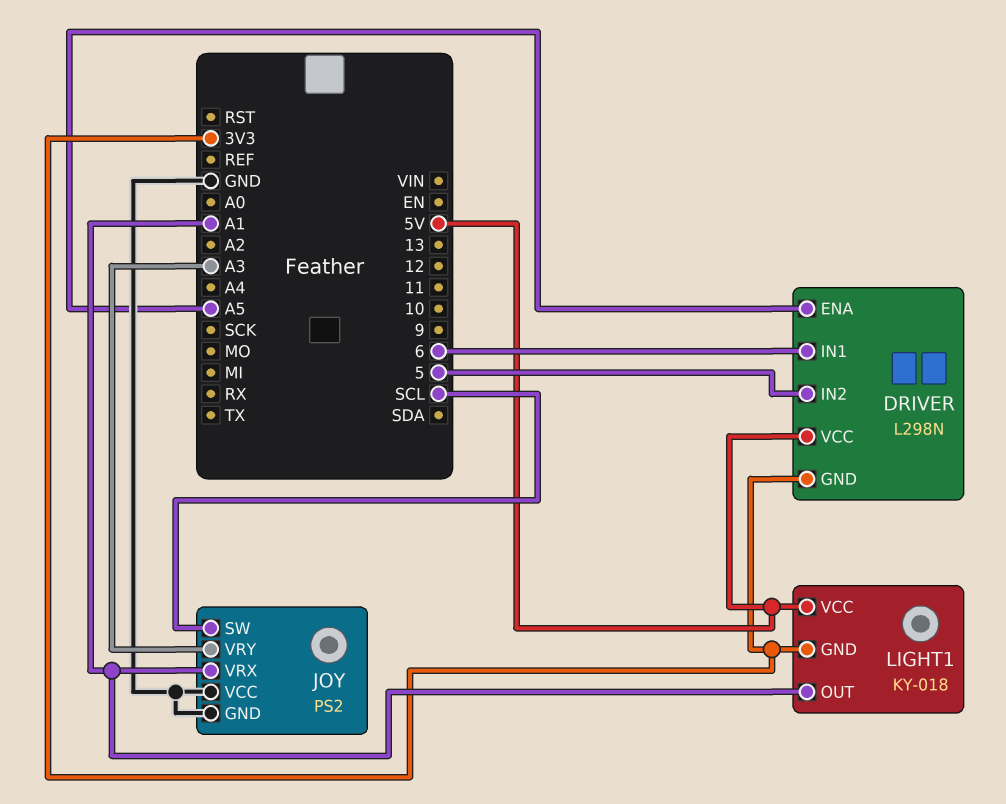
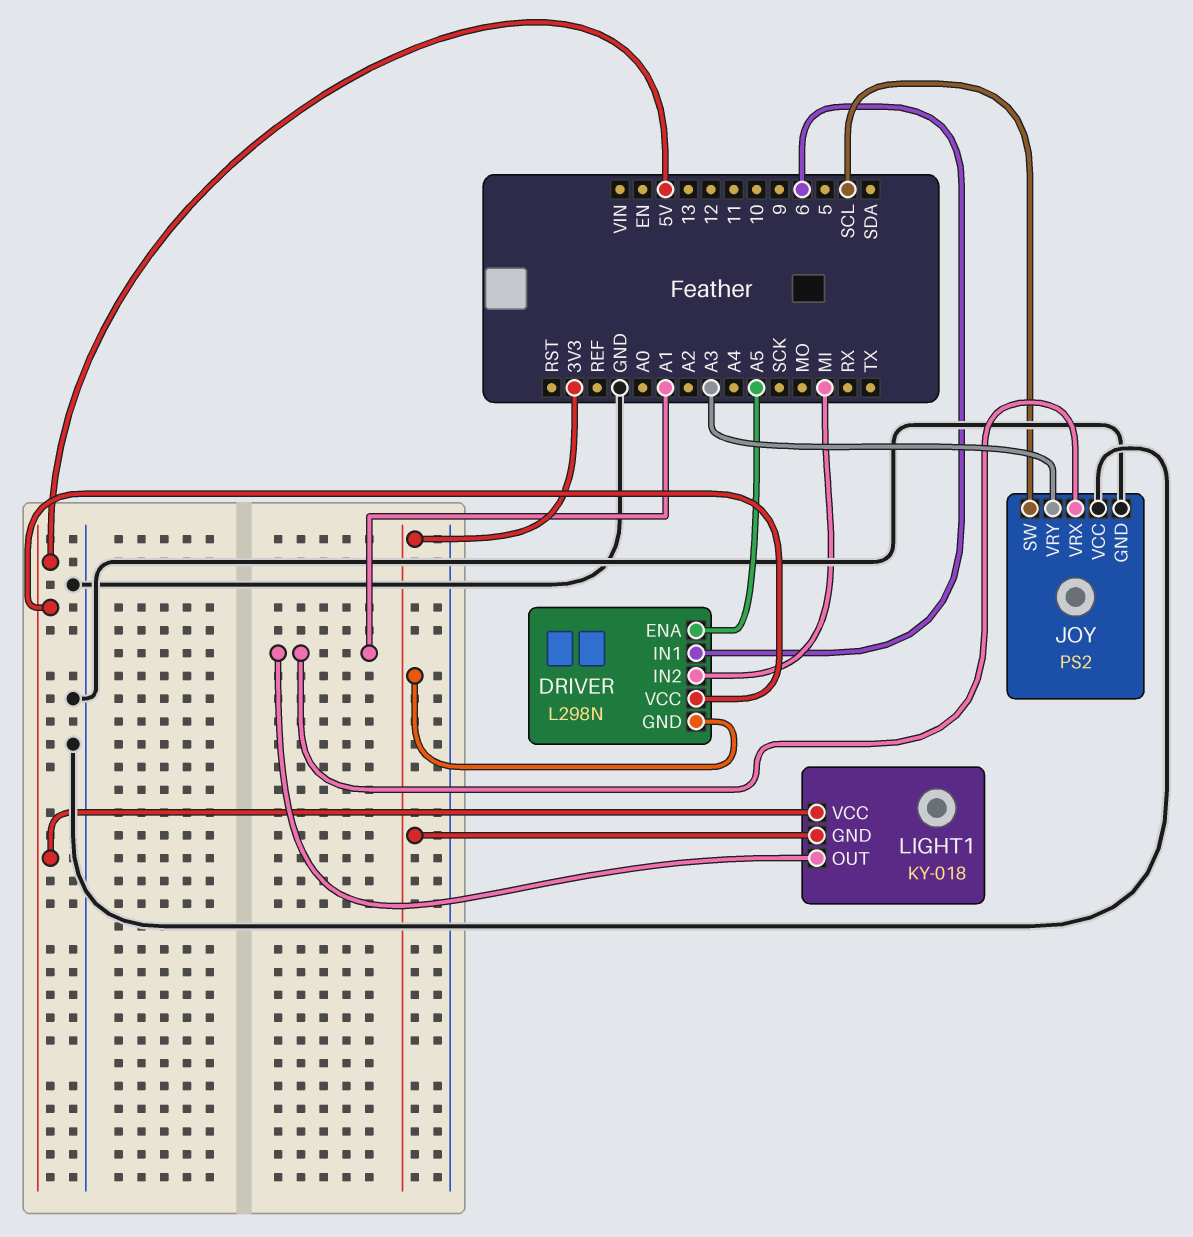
DRIVER pin IN2: 5 -> MI

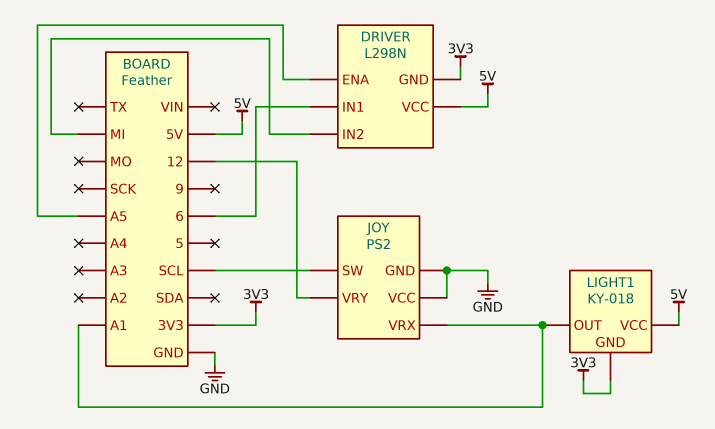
JOY pin VRY: A3 -> 12

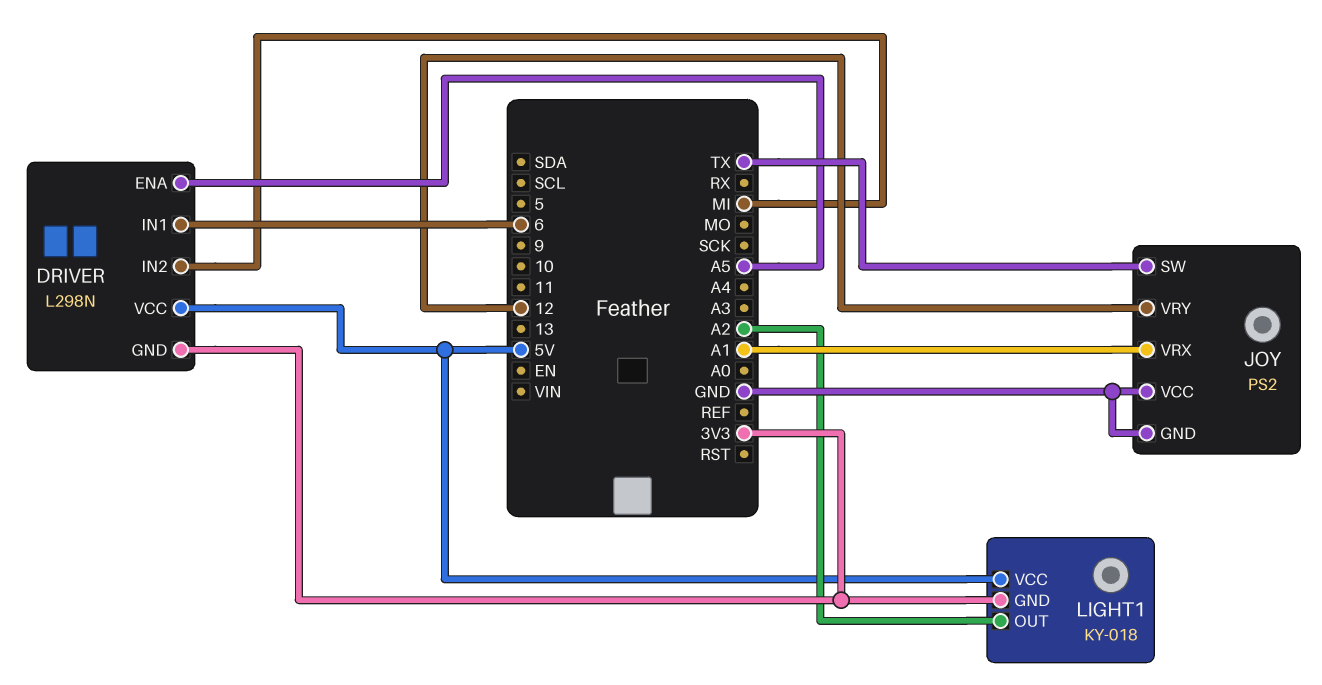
JOY pin SW: SCL -> TX
LIGHT1 pin OUT: A1 -> A2

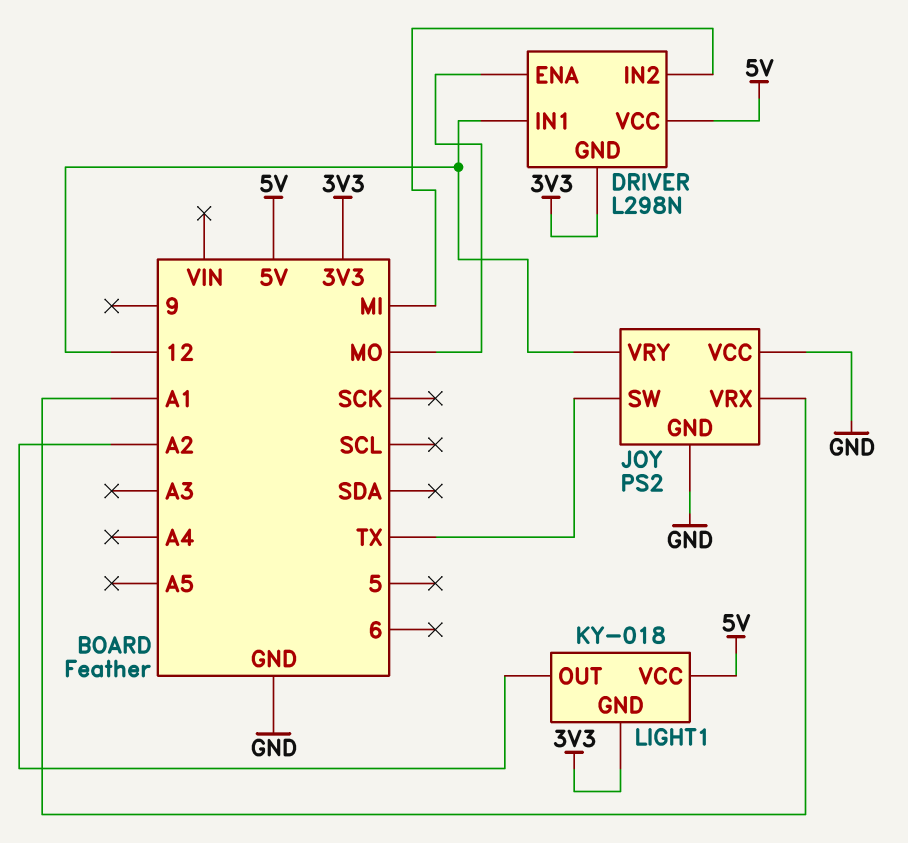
DRIVER pin ENA: A5 -> MO
DRIVER pin IN1: 6 -> 12

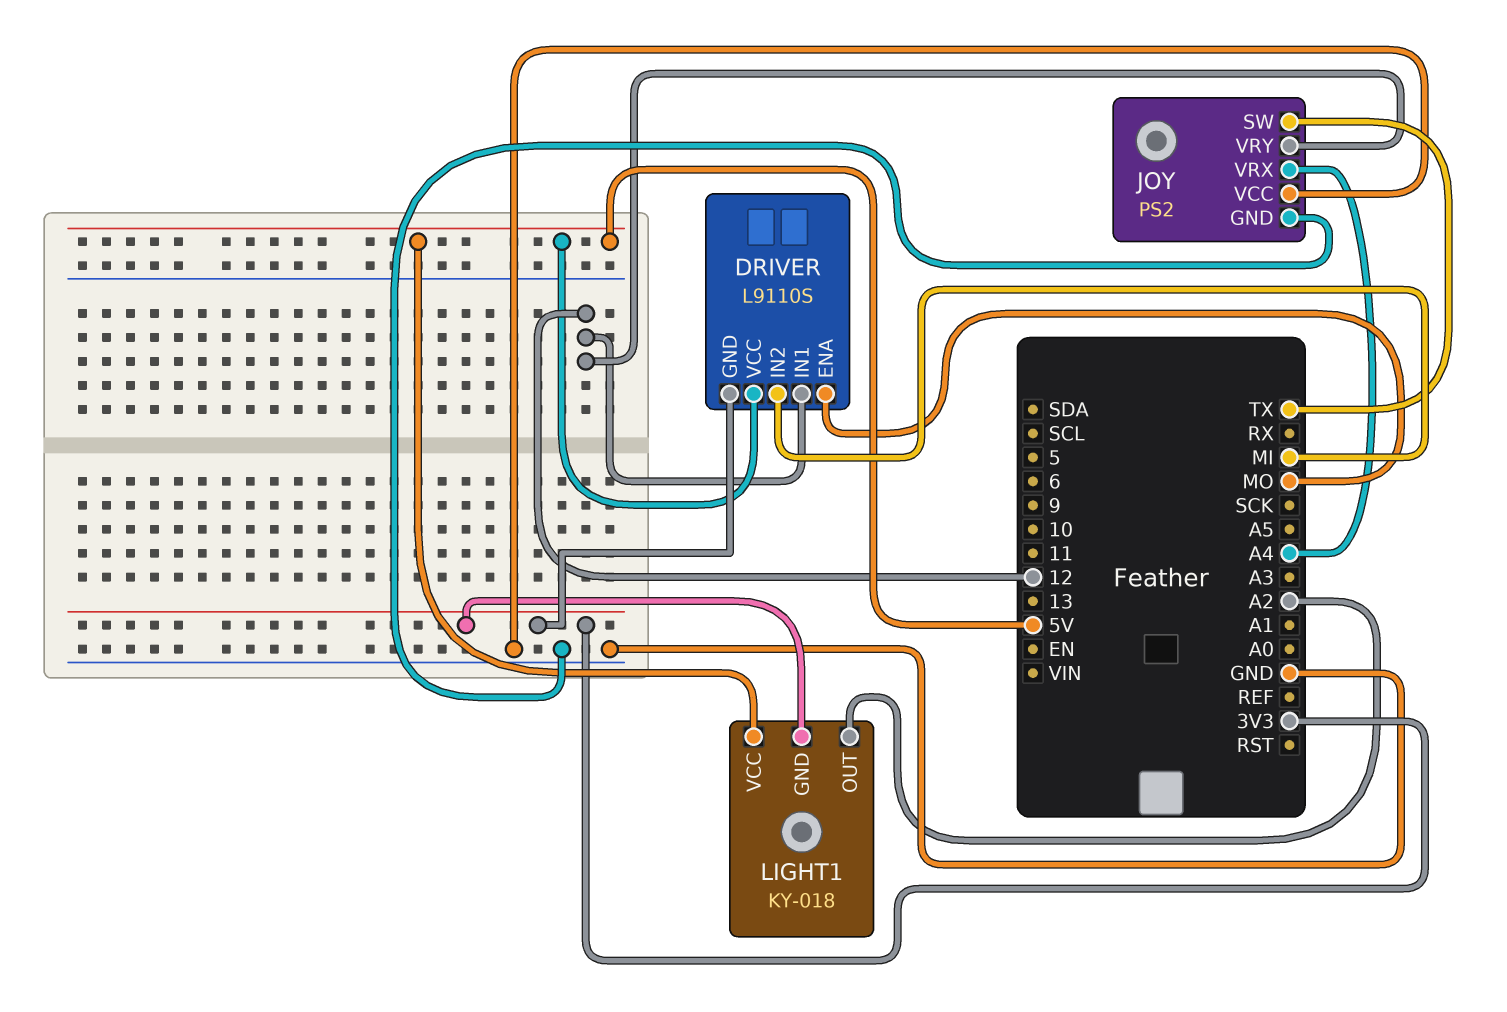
DRIVER: L298N -> L9110S
JOY pin VRX: A1 -> A4

